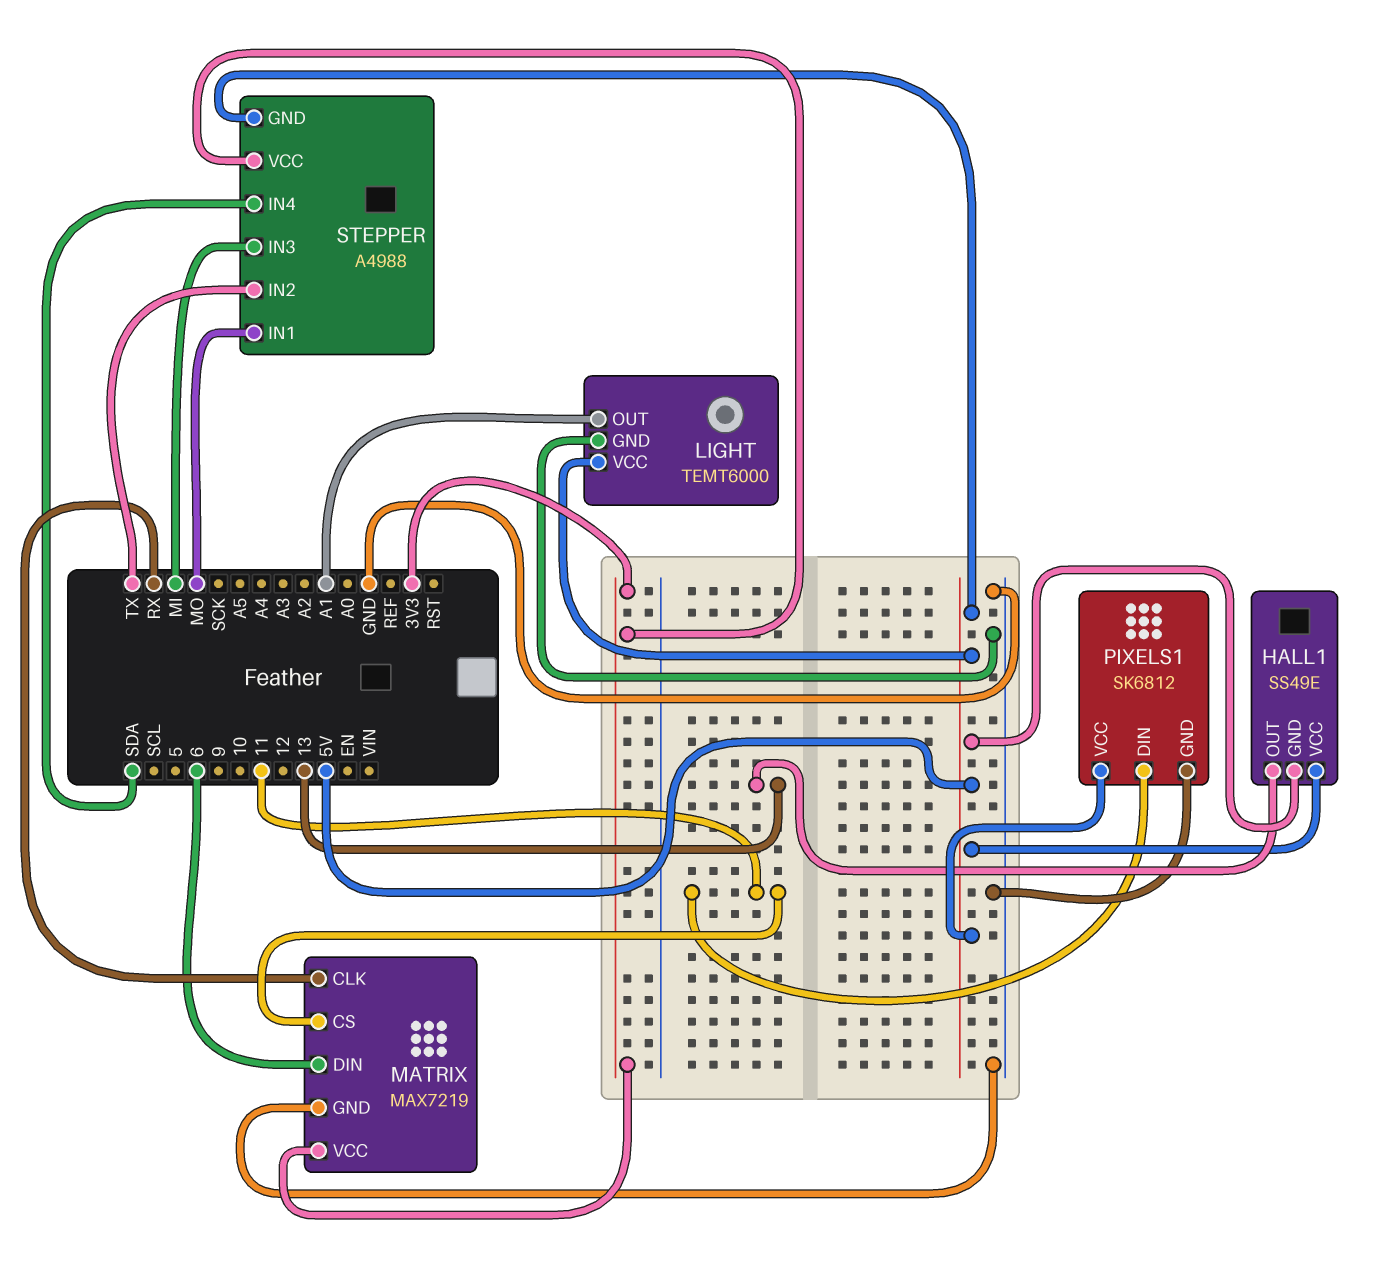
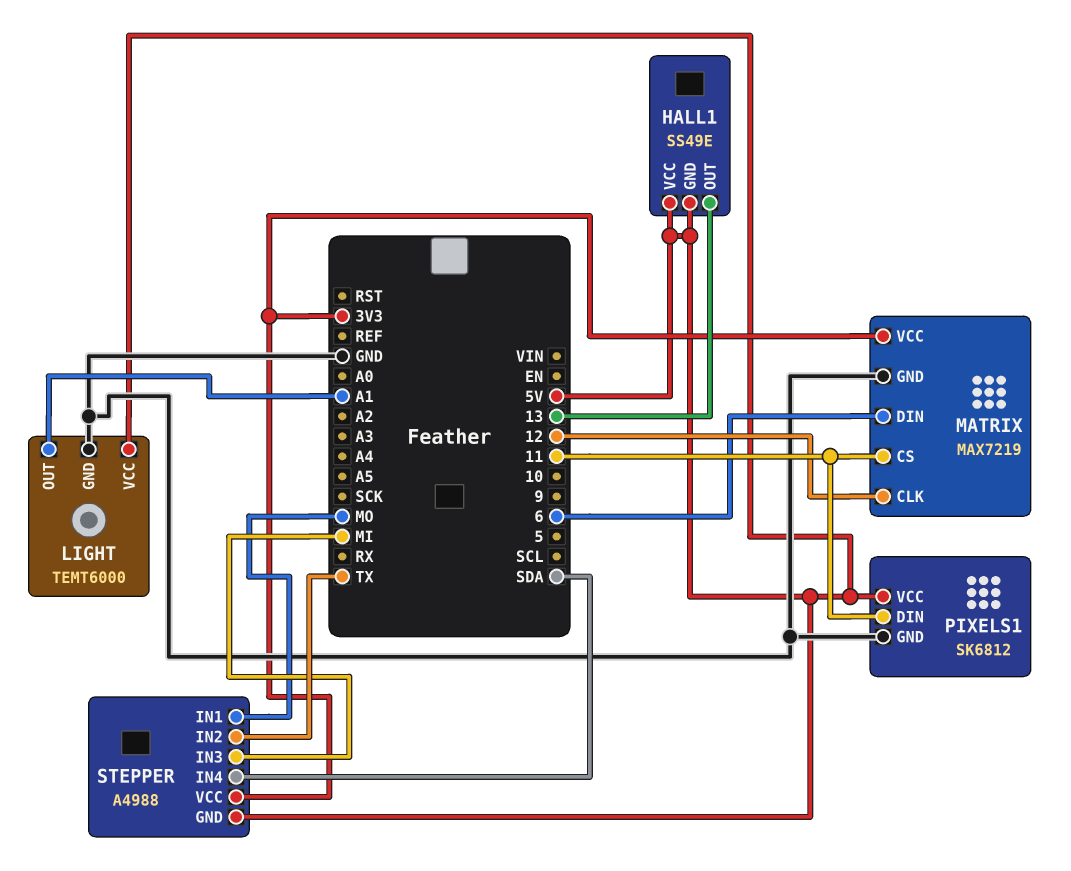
MATRIX pin CLK: RX -> 12

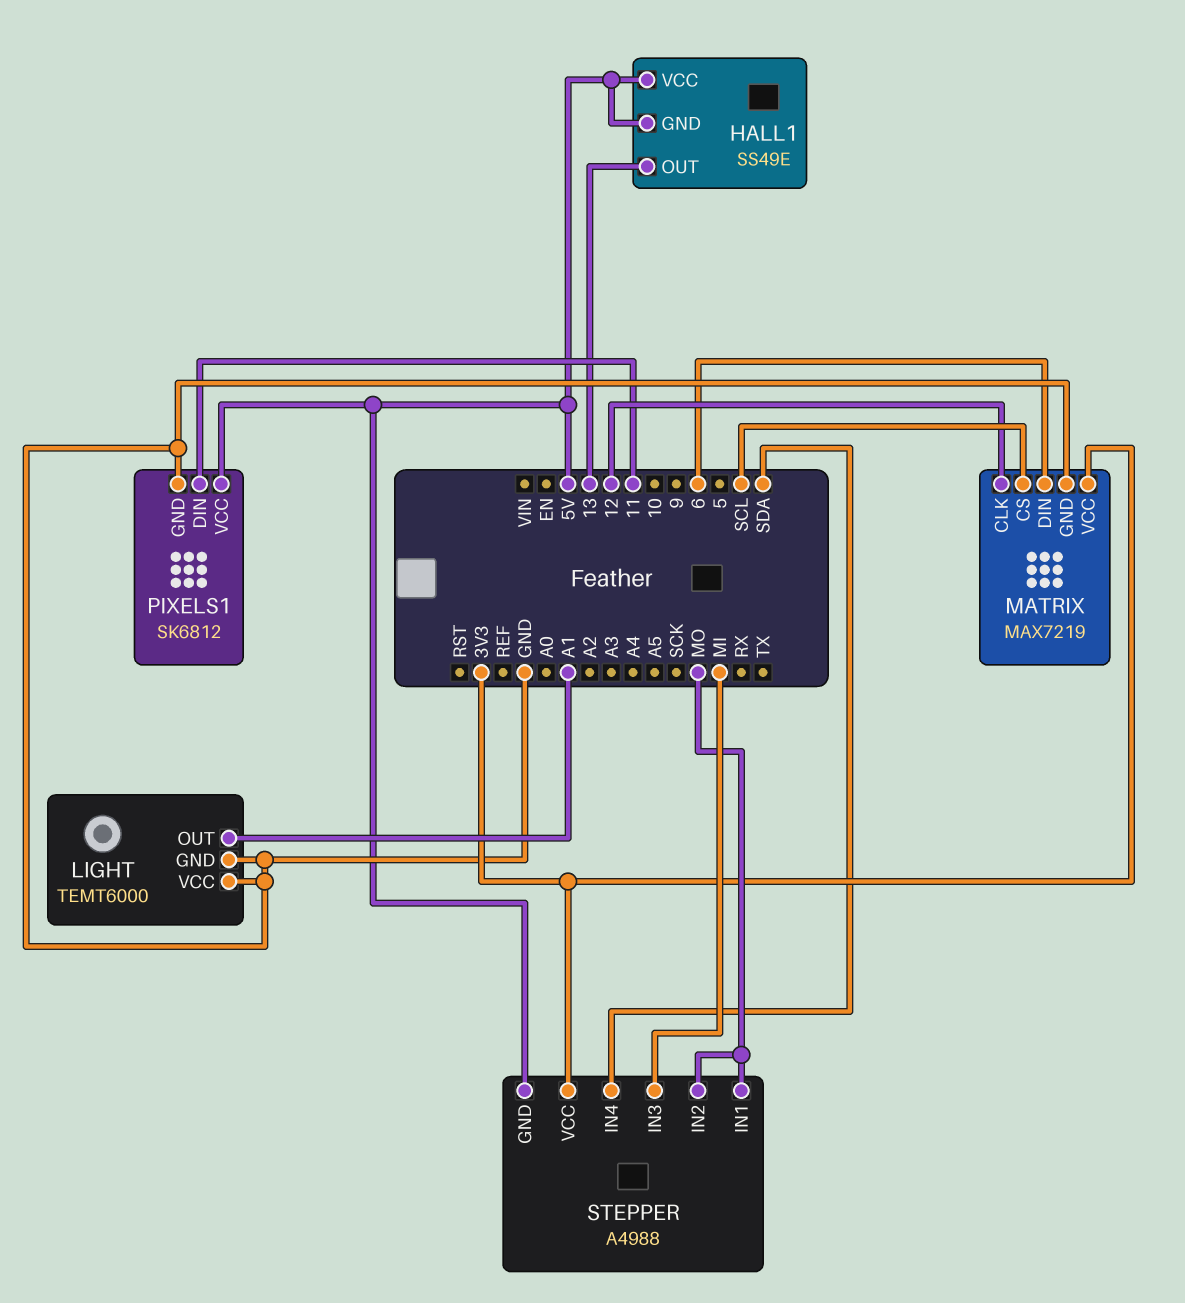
LIGHT pin VCC: 5V -> GND
MATRIX pin CS: 11 -> SCL
STEPPER pin IN2: TX -> MO

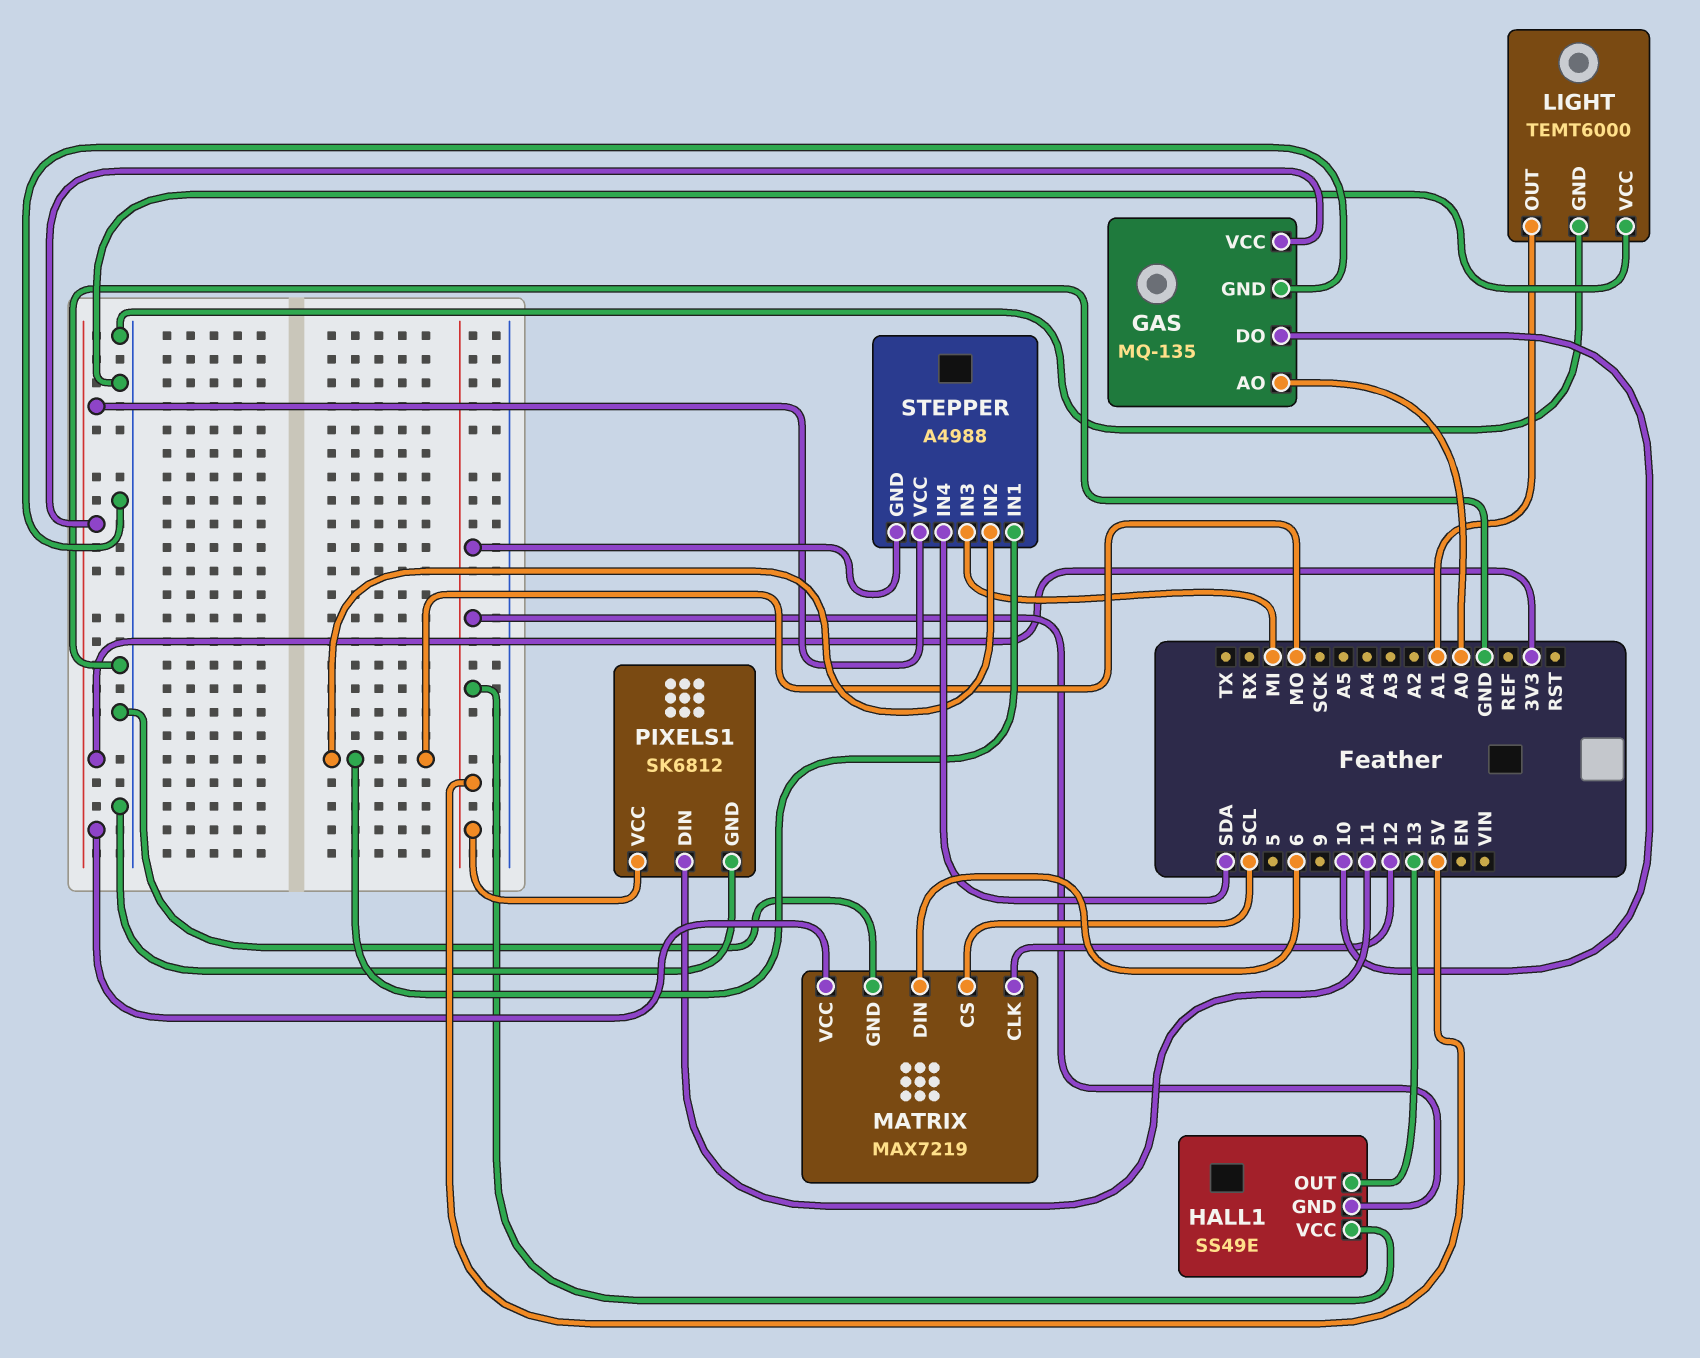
GAS: none -> MQ-135
GAS pin AO: none -> A0
GAS pin DO: none -> 10
GAS pin GND: none -> GND
GAS pin VCC: none -> 3V3

